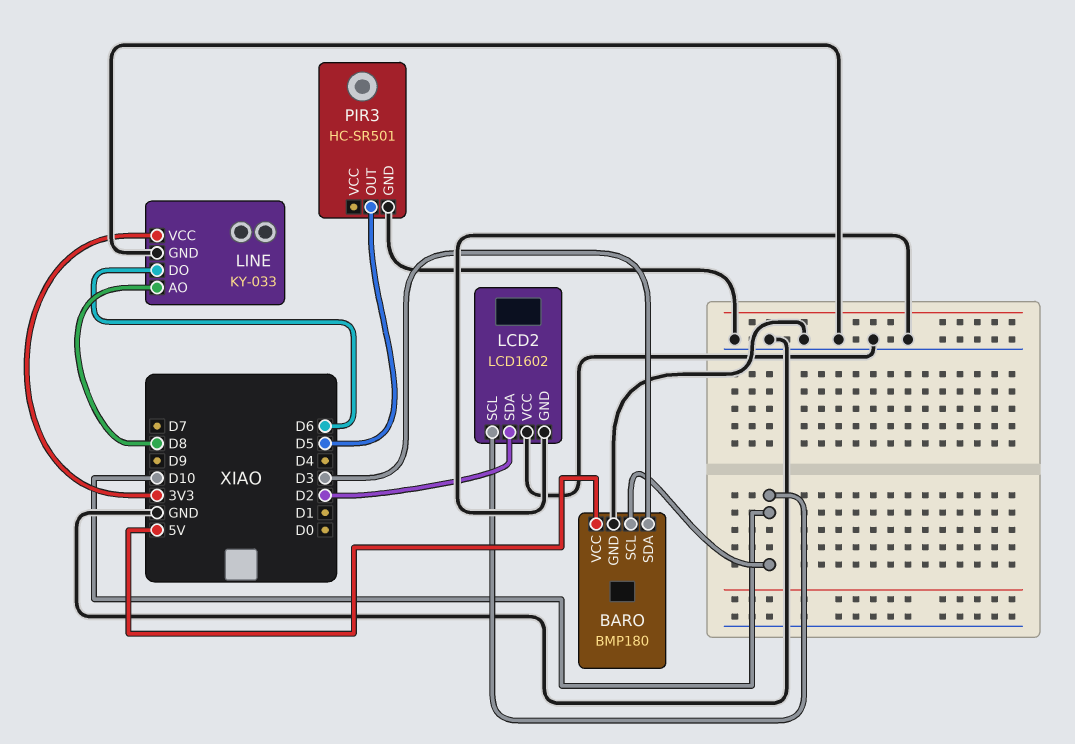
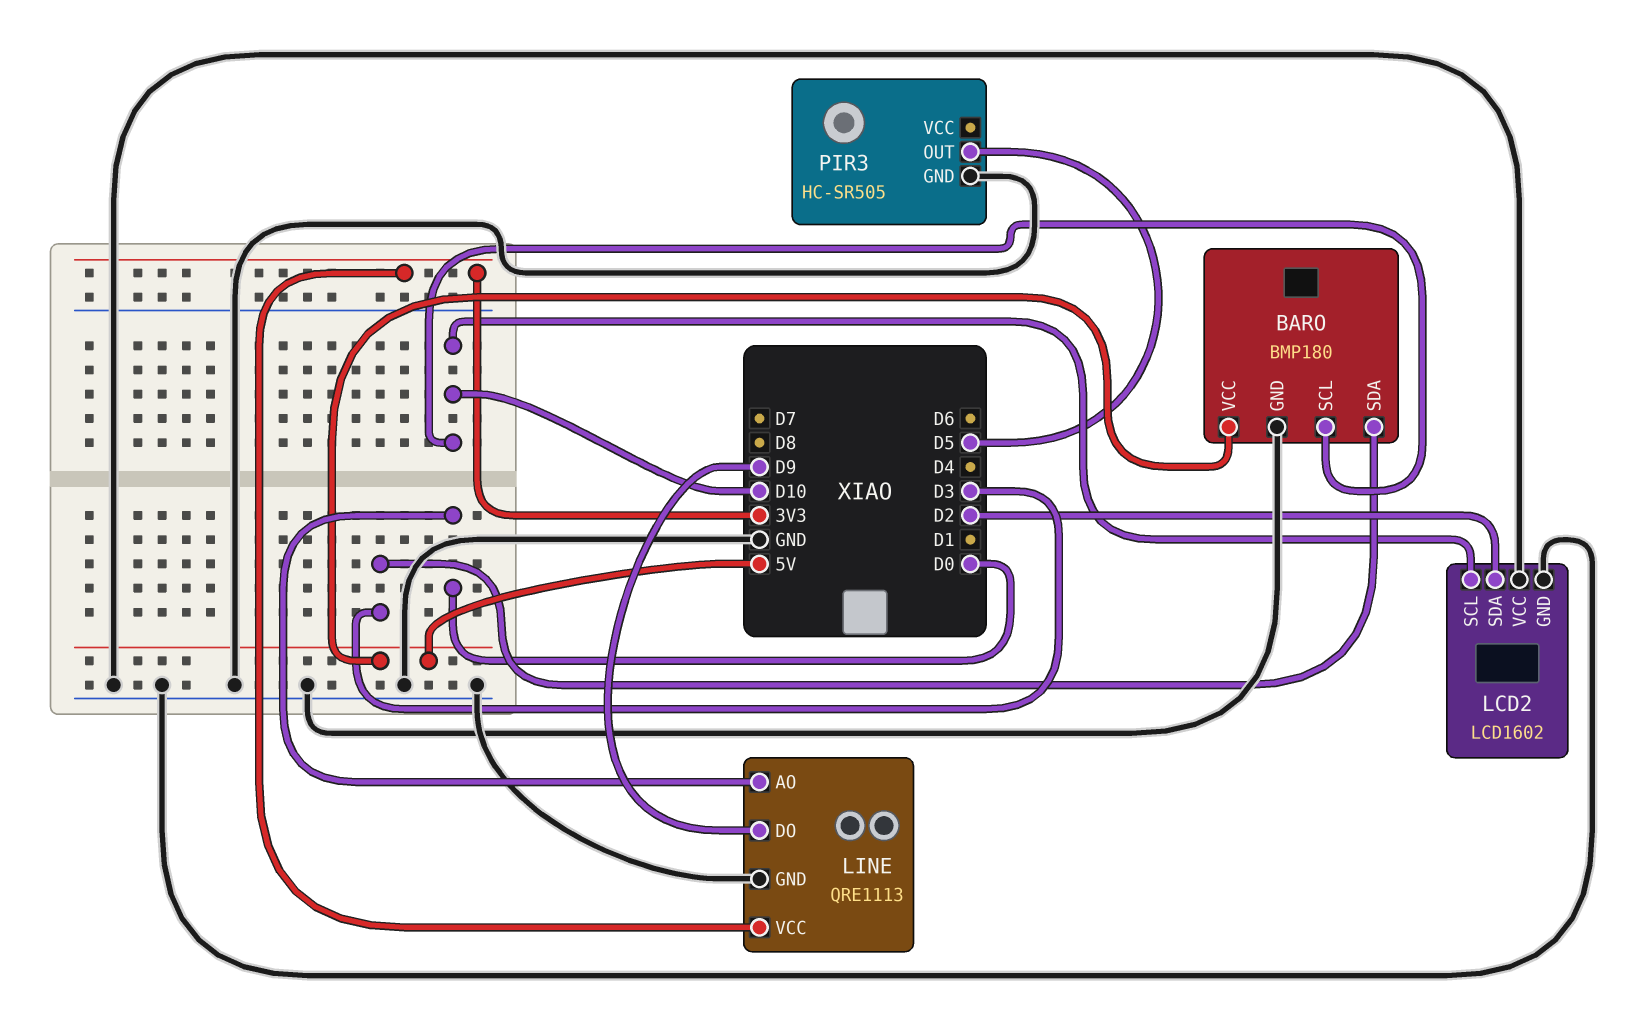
LINE: KY-033 -> QRE1113
LINE pin AO: D8 -> D0
LINE pin DO: D6 -> D9
PIR3: HC-SR501 -> HC-SR505

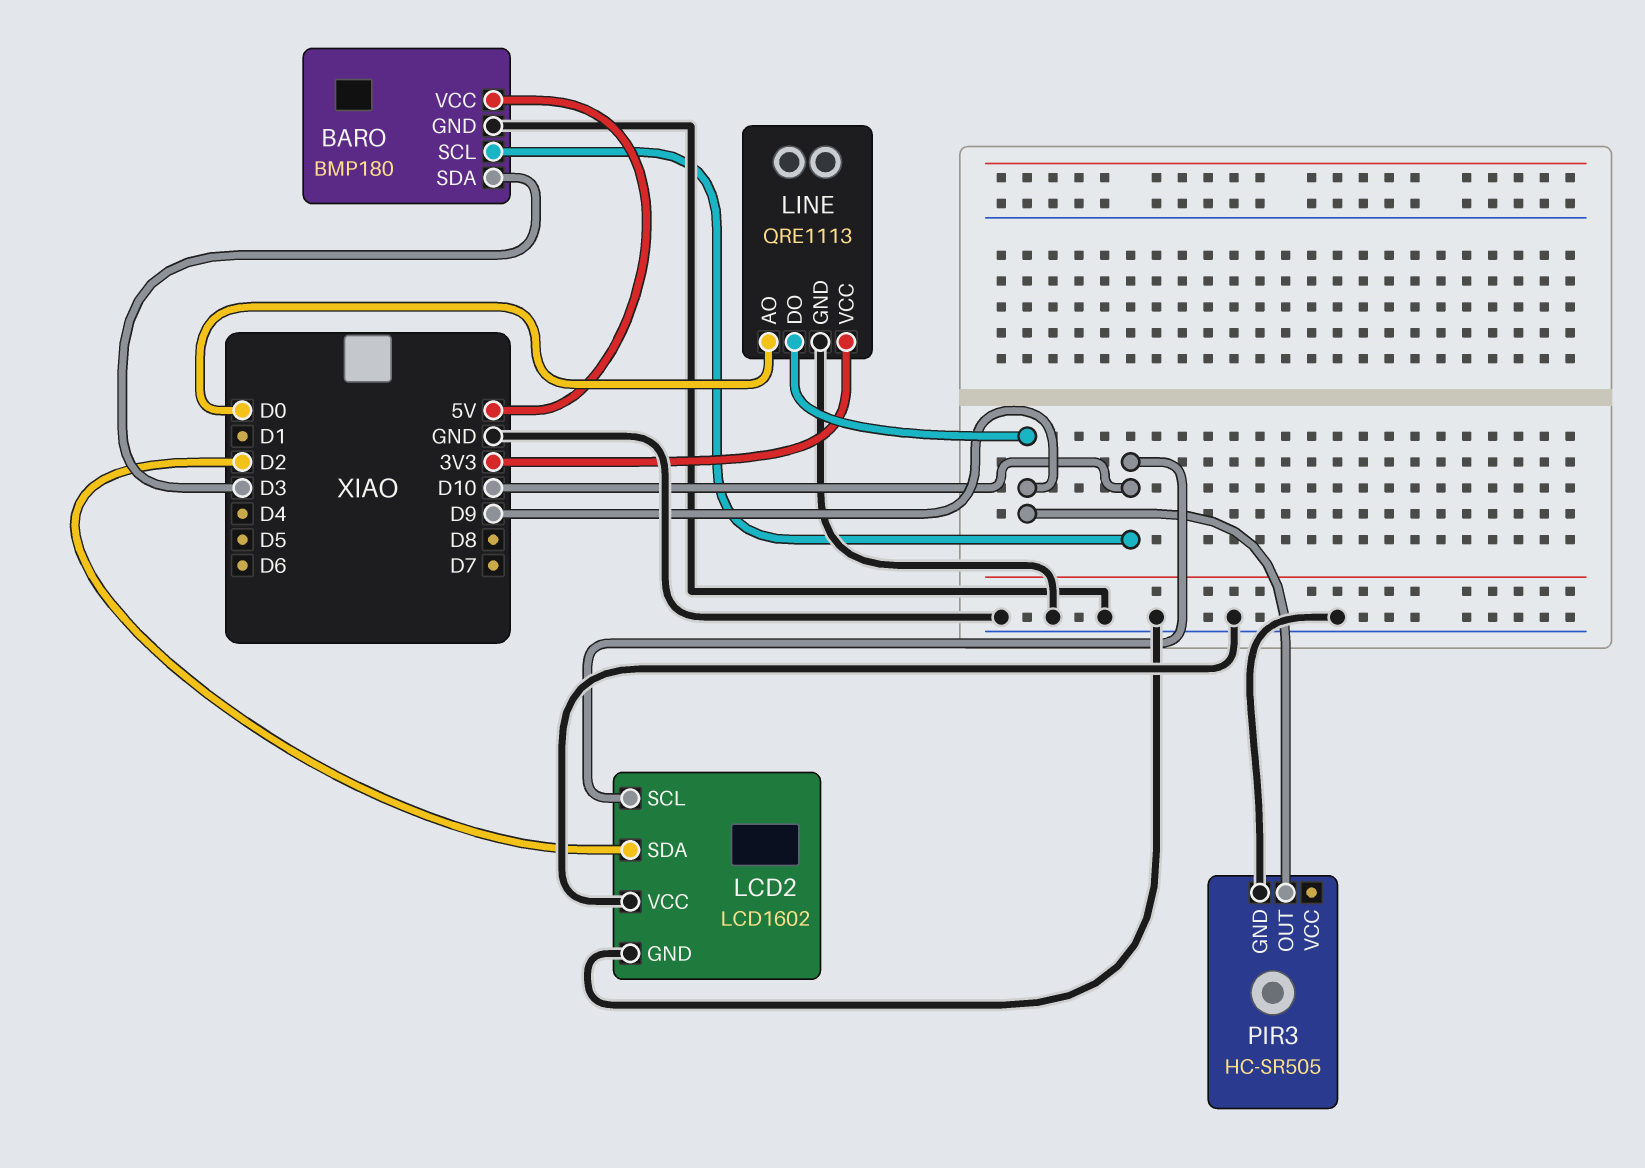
PIR3 pin OUT: D5 -> D9

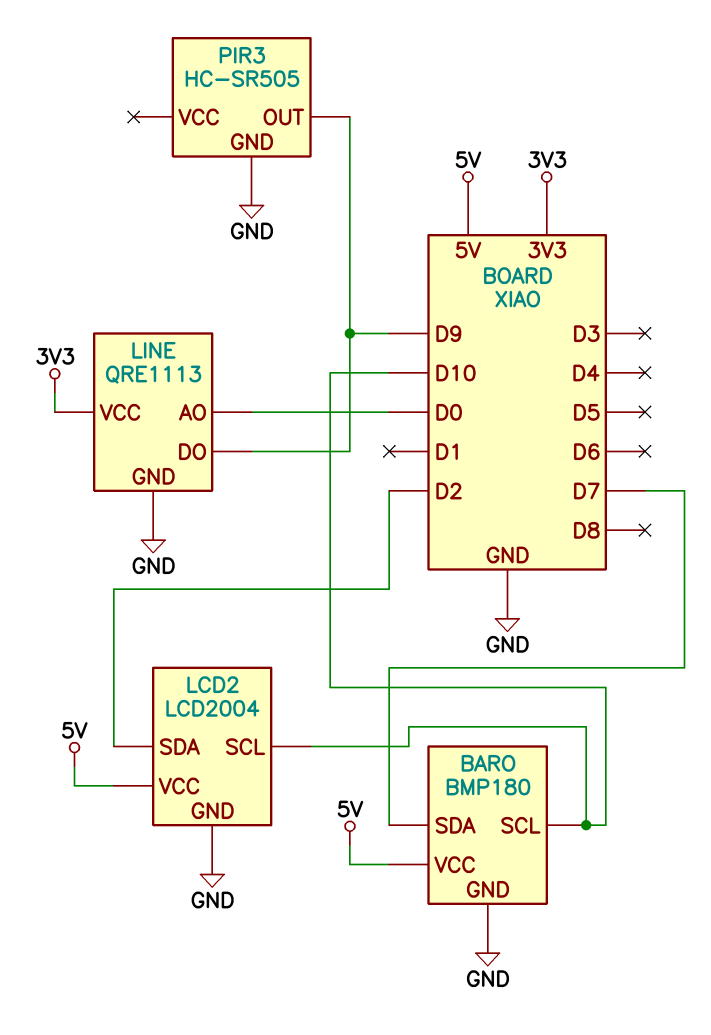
BARO pin SDA: D3 -> D7
LCD2: LCD1602 -> LCD2004
LCD2 pin VCC: GND -> 5V

